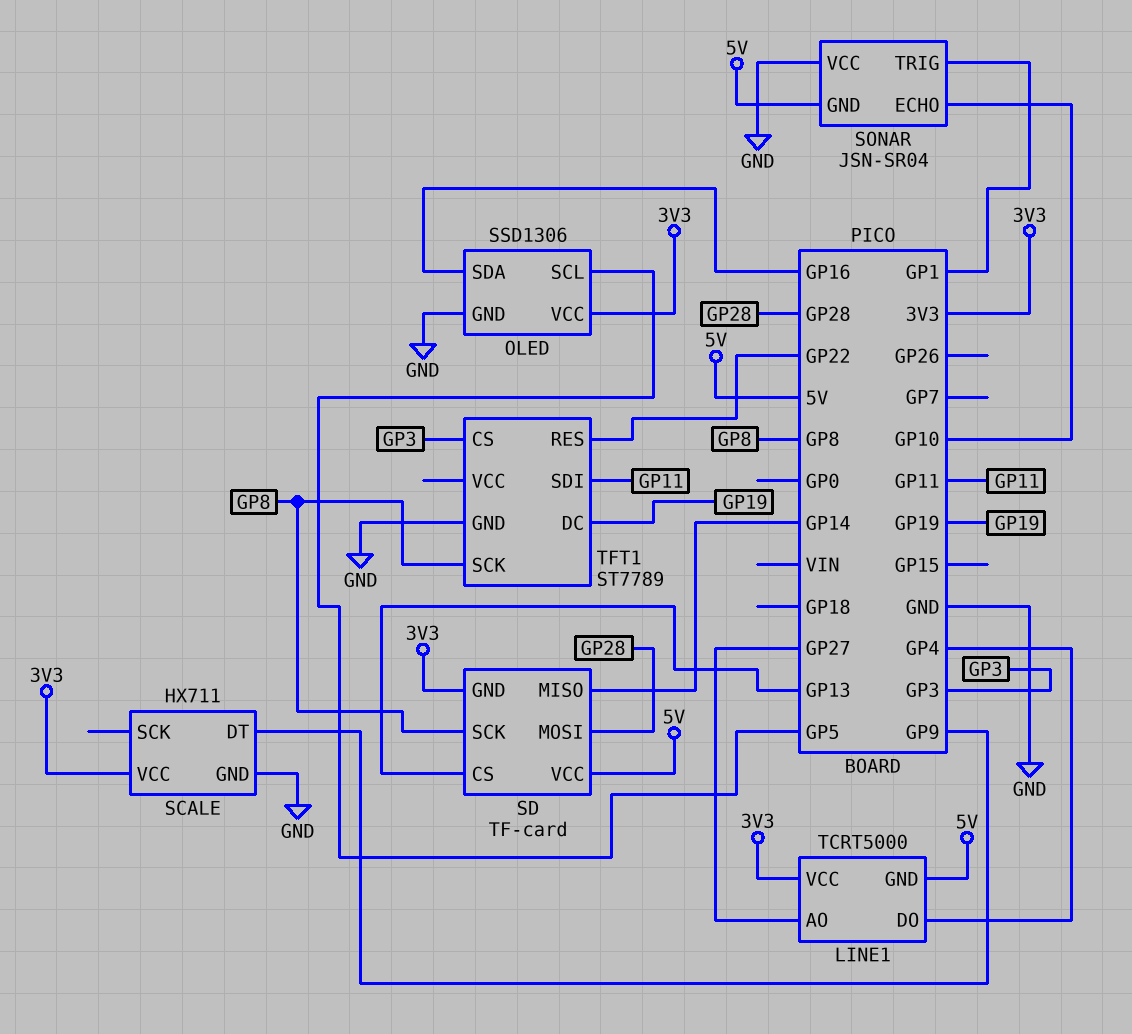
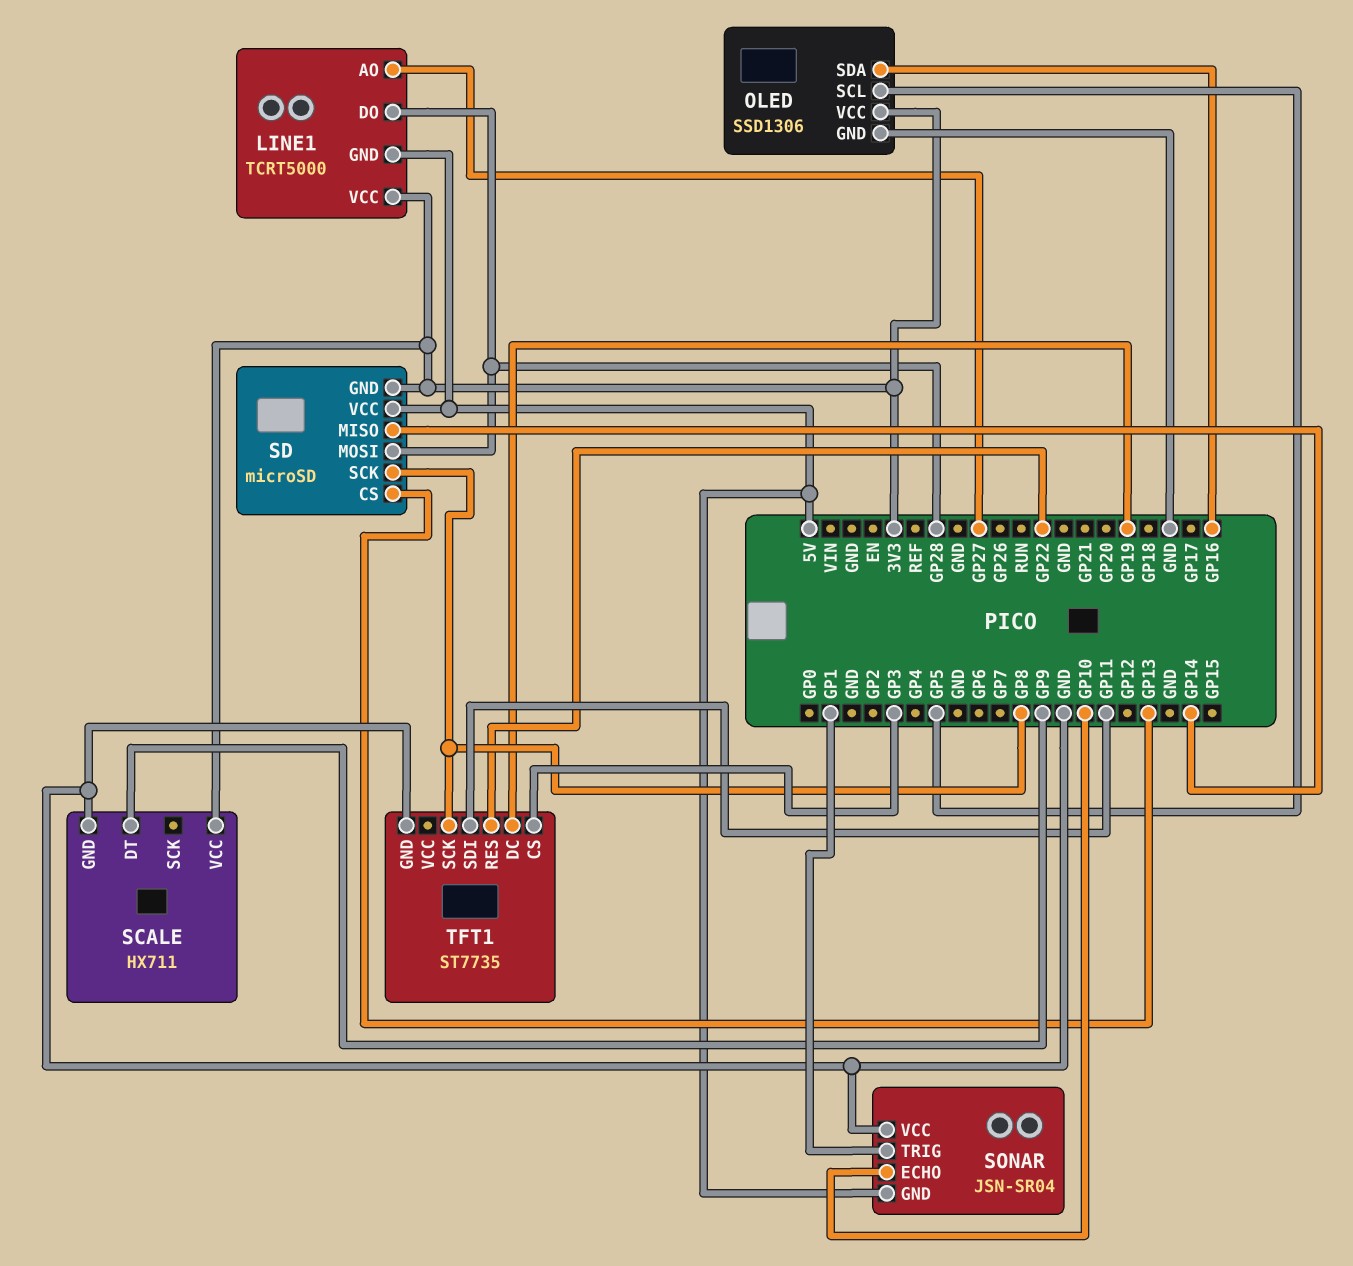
LINE1 pin DO: GP4 -> GP28
SD: TF-card -> microSD
TFT1: ST7789 -> ST7735

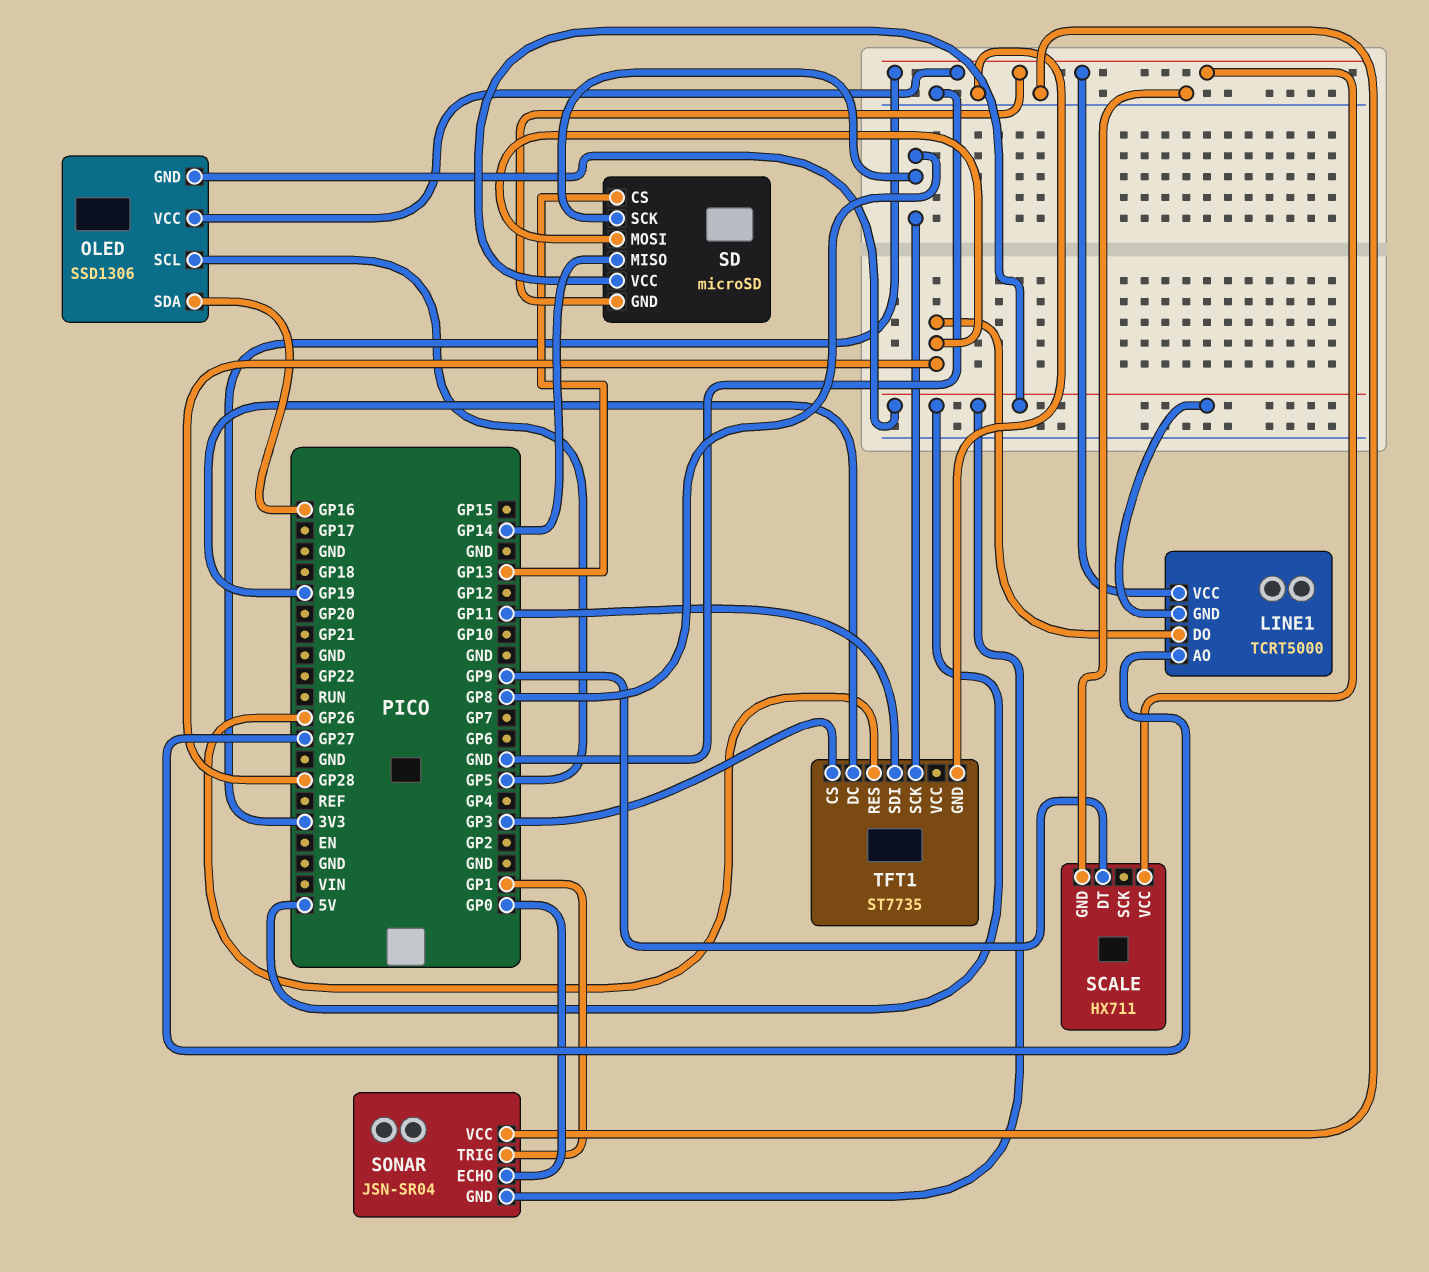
OLED pin GND: GND -> 5V
SONAR pin ECHO: GP10 -> GP0
TFT1 pin RES: GP22 -> GP26

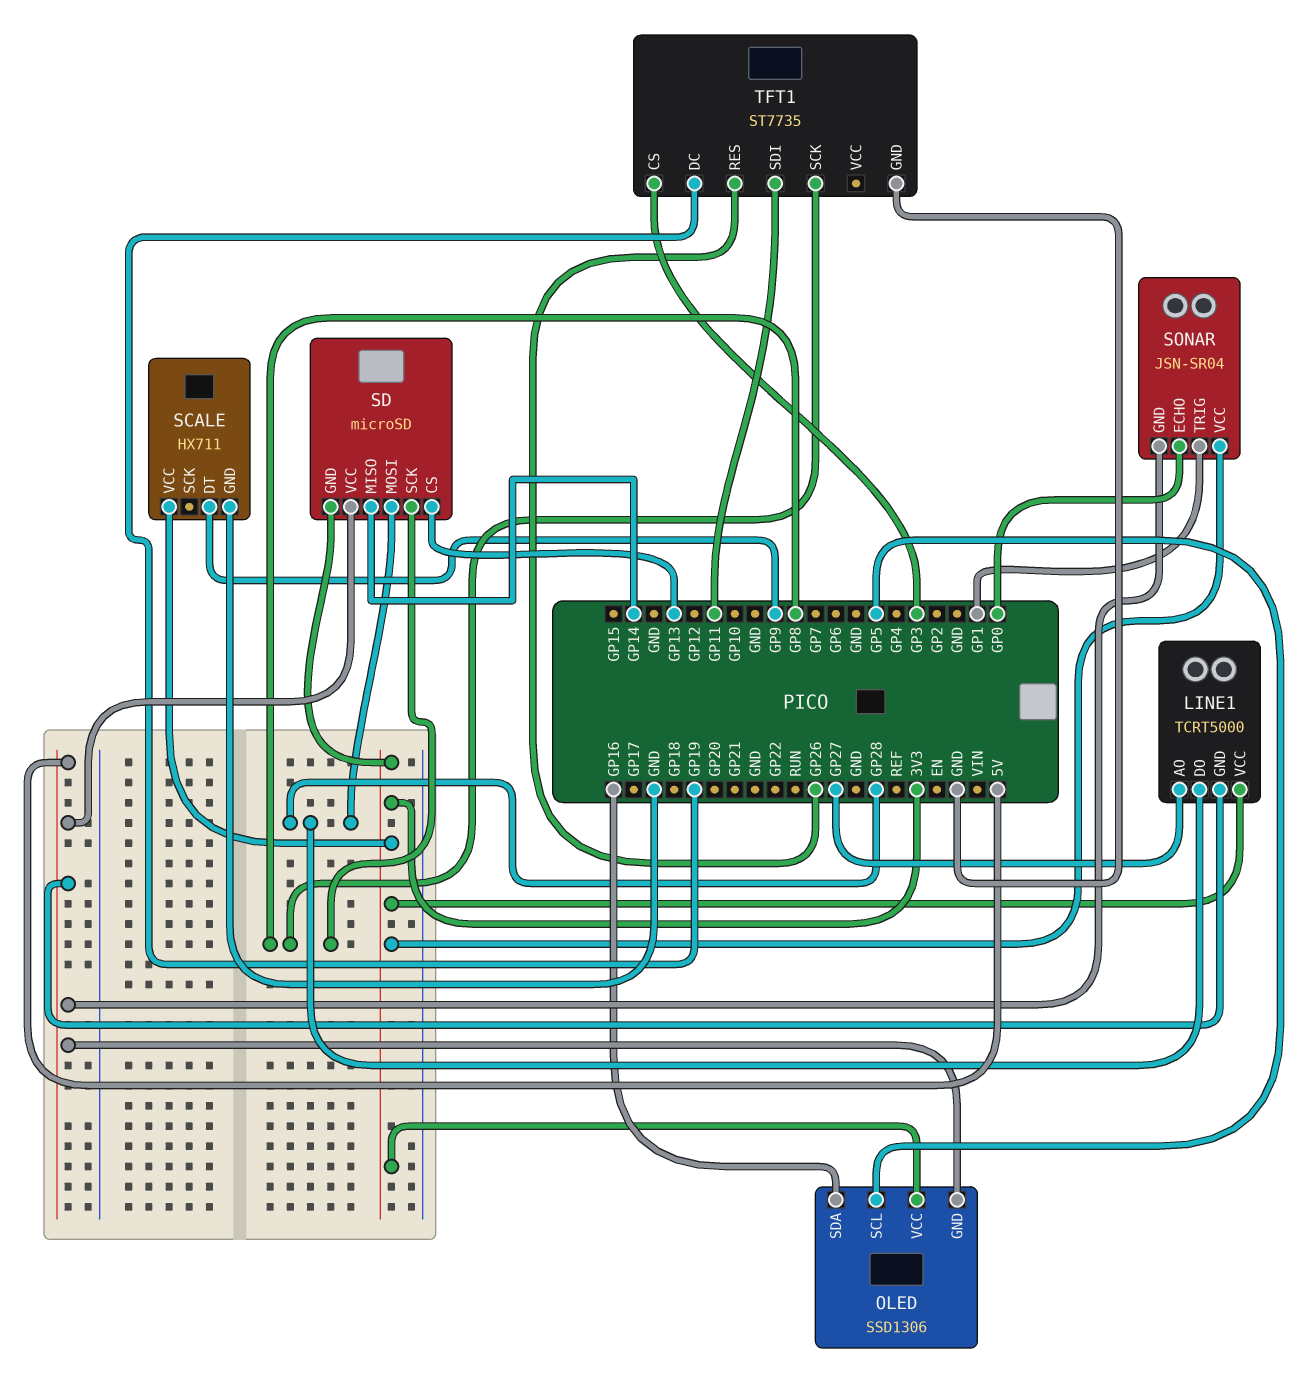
SONAR pin VCC: GND -> 3V3

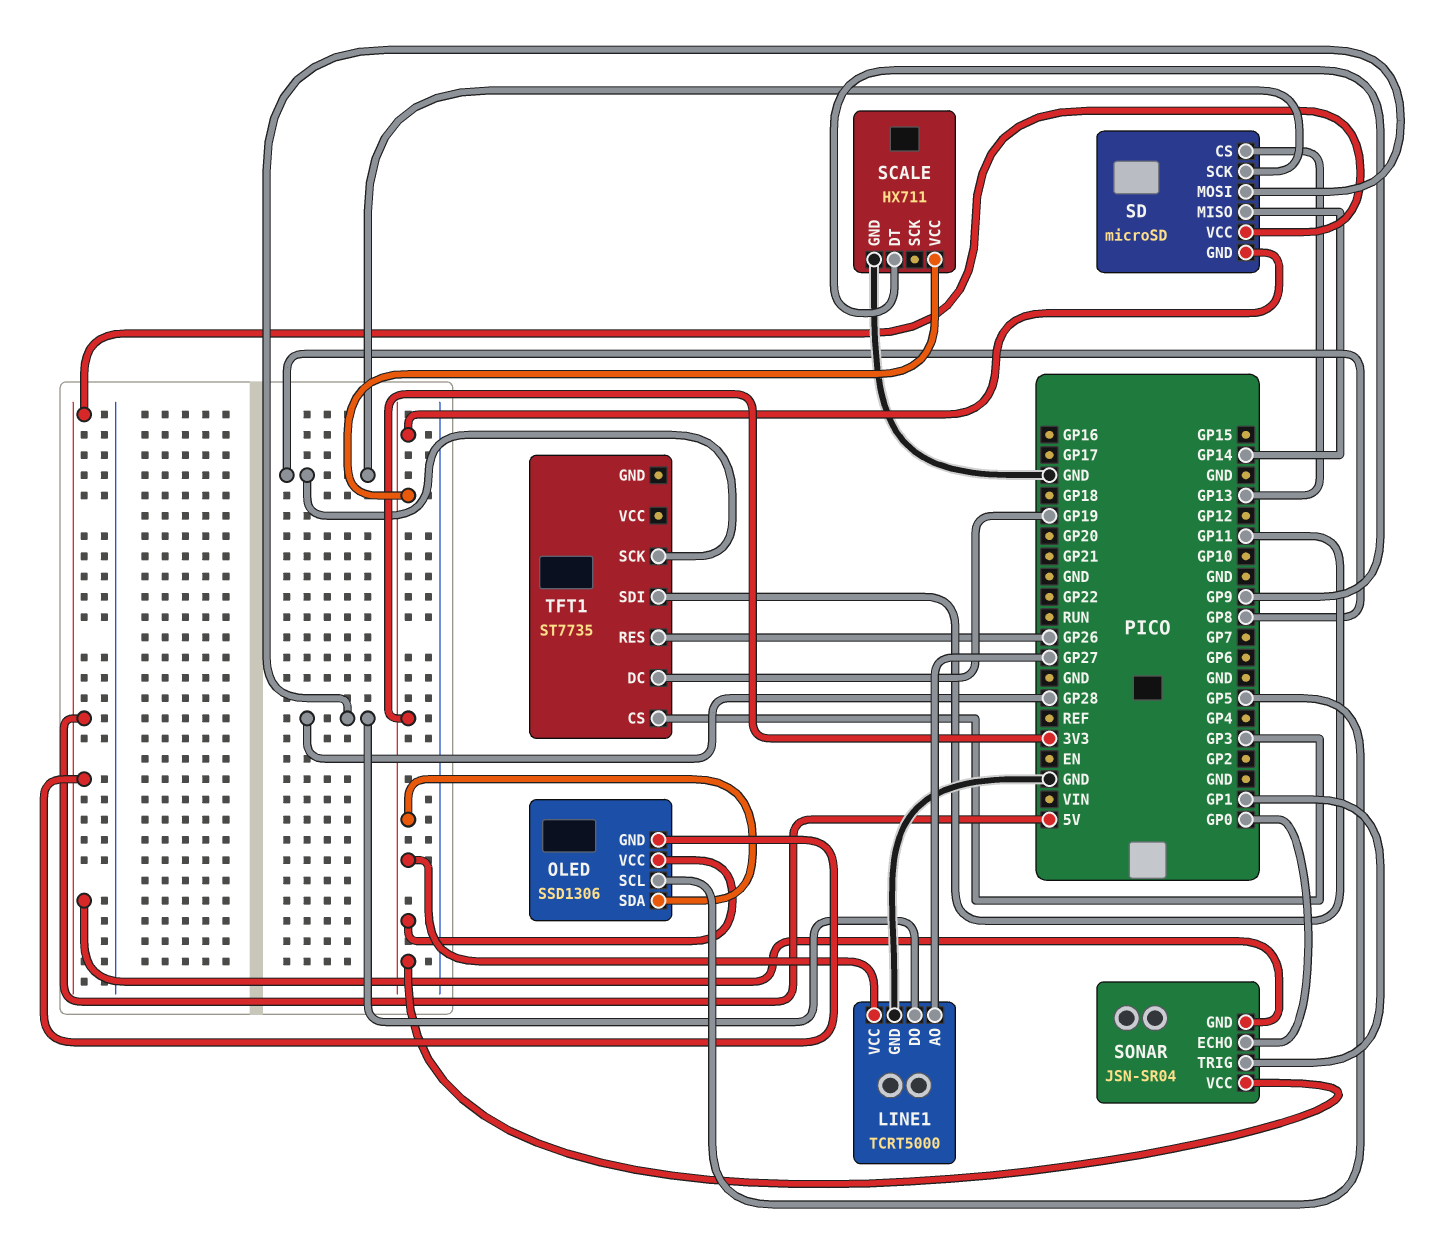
LINE1 pin GND: 5V -> GND
OLED pin SDA: GP16 -> 3V3
TFT1 pin GND: GND -> none

